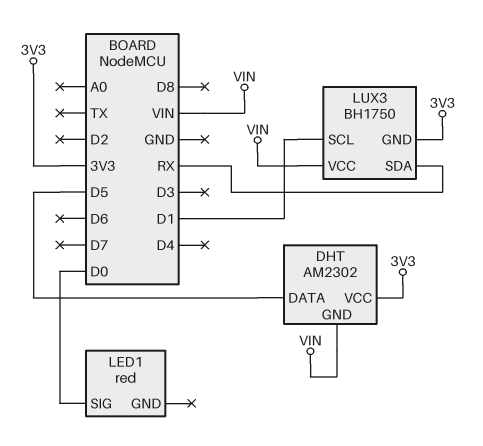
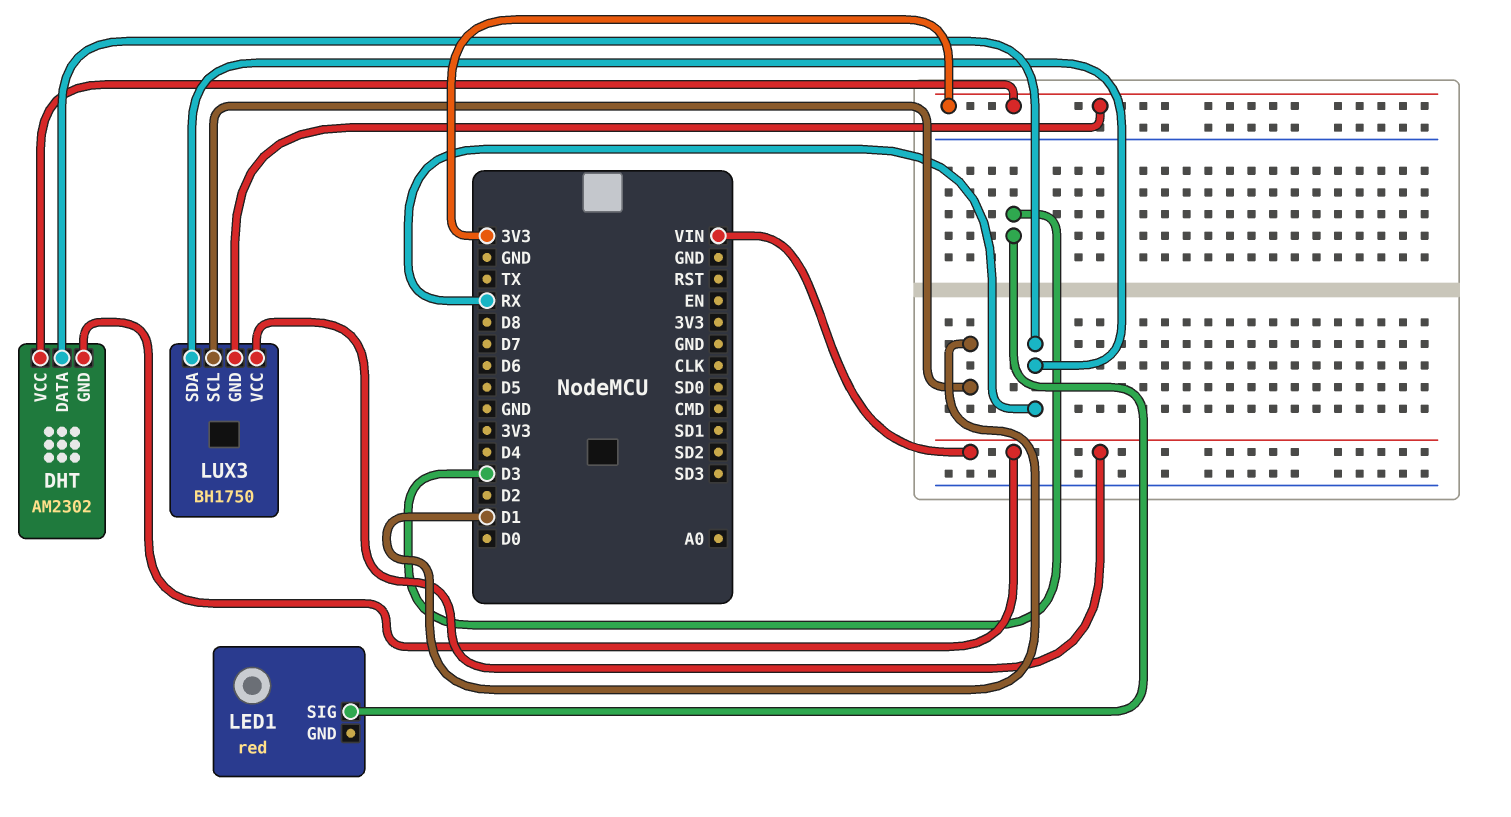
DHT pin DATA: D5 -> RX
LED1 pin SIG: D0 -> D3

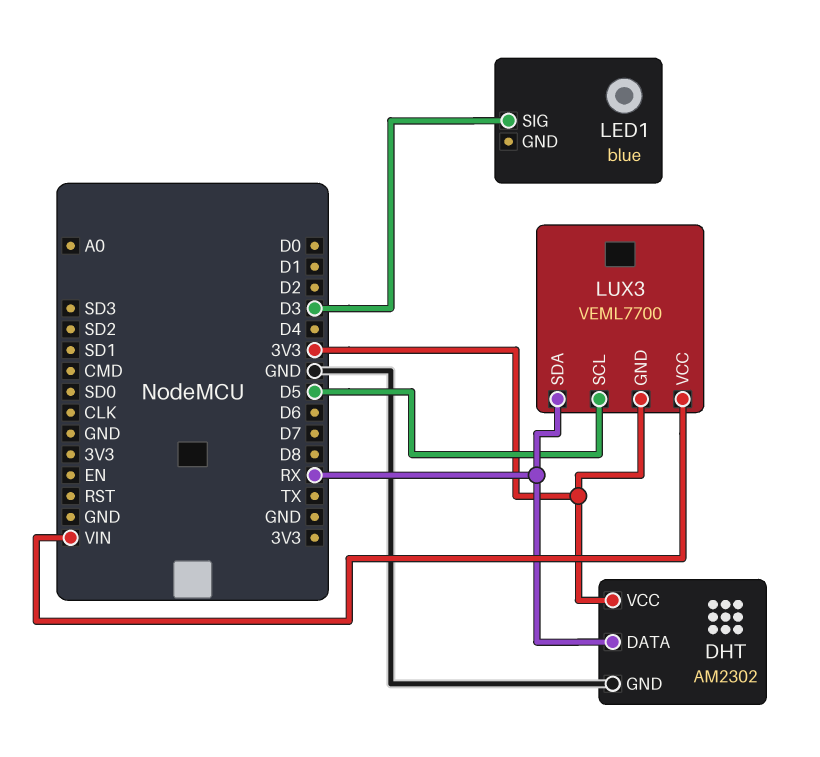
DHT pin GND: VIN -> GND
LED1: red -> blue
LUX3: BH1750 -> VEML7700
LUX3 pin SCL: D1 -> D5

